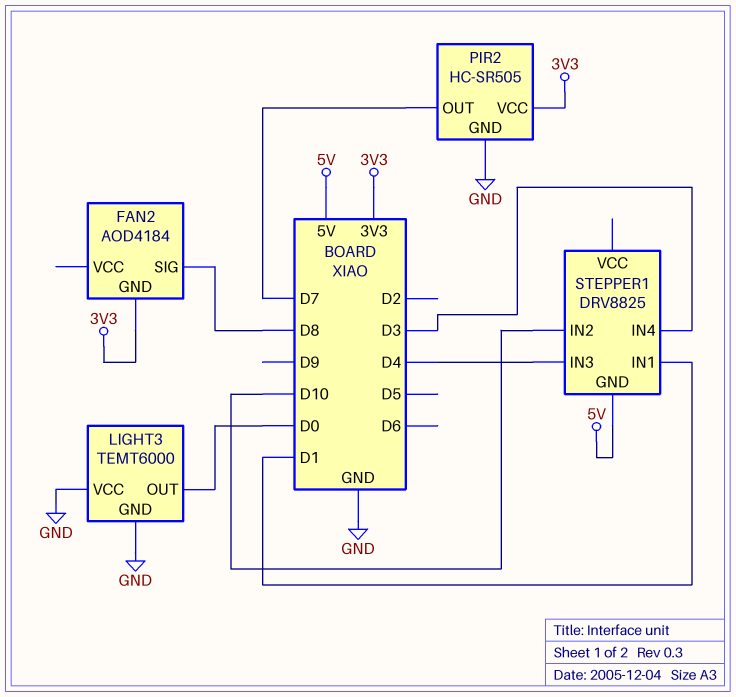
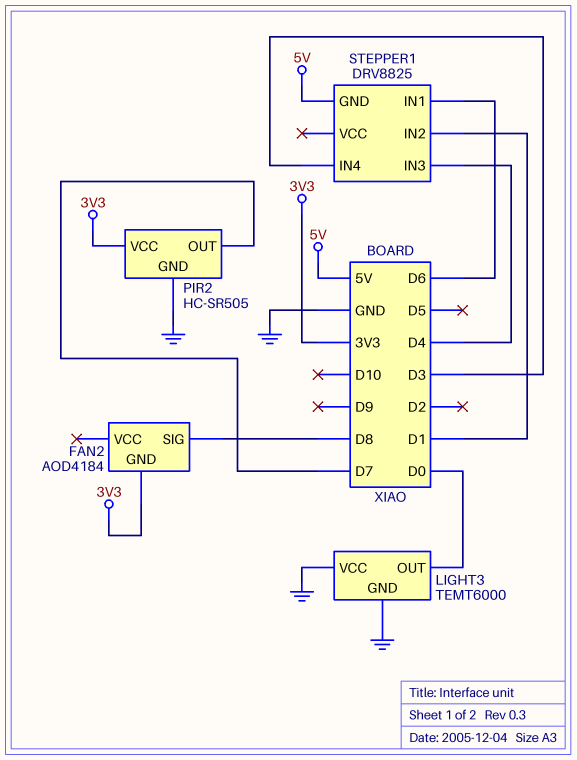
STEPPER1 pin IN1: D1 -> D6
STEPPER1 pin IN2: D10 -> D1

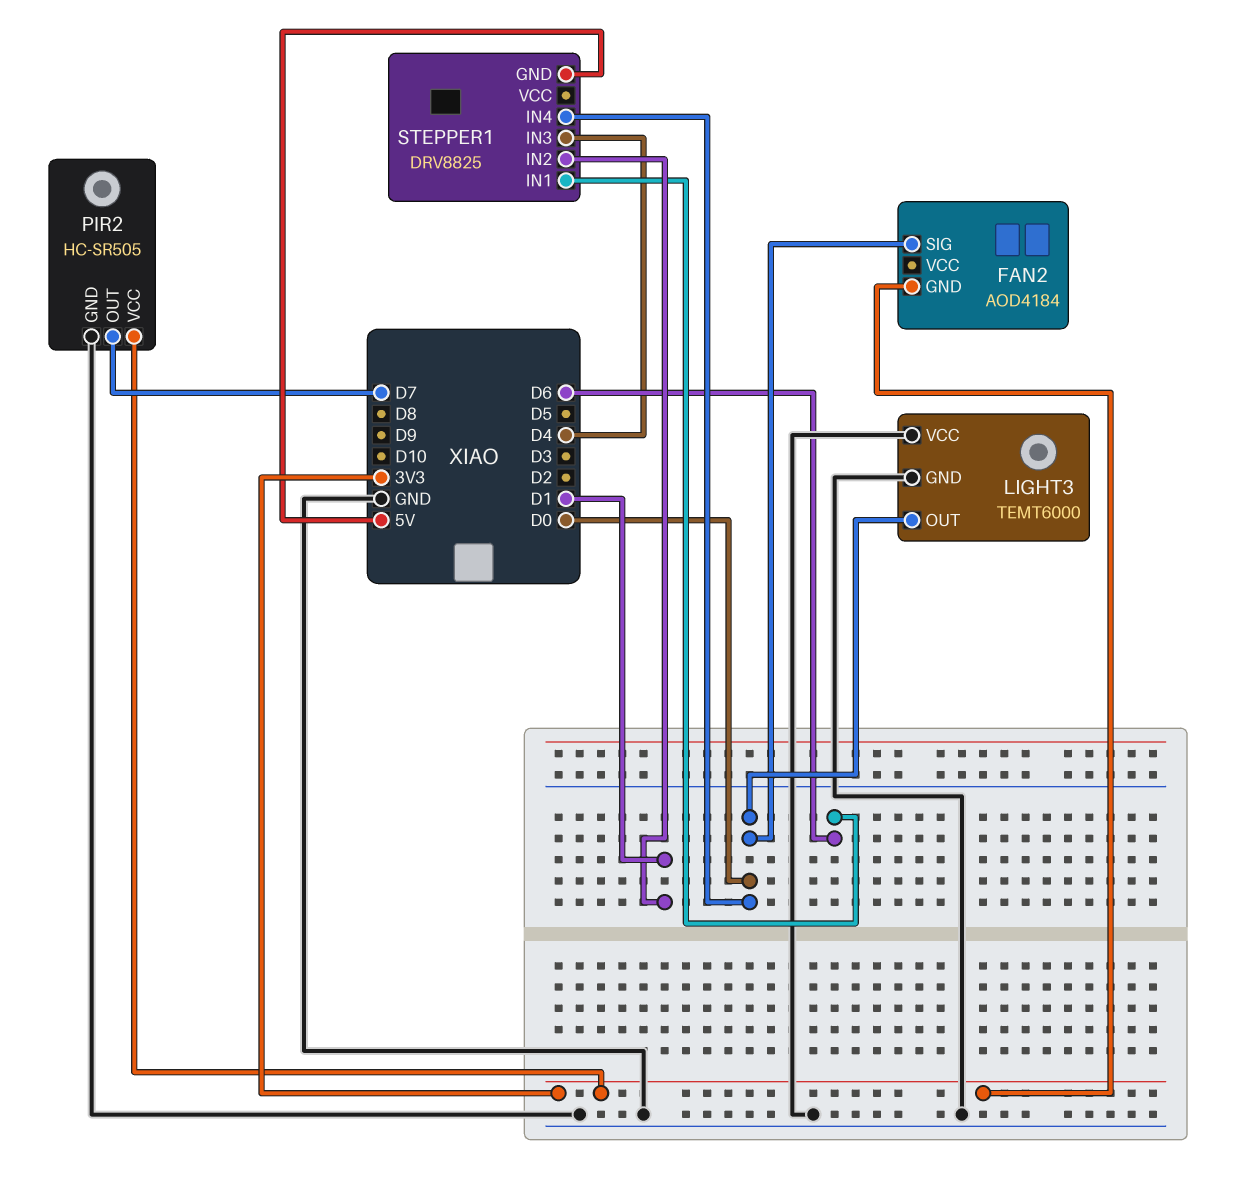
FAN2 pin SIG: D8 -> D0
STEPPER1 pin IN4: D3 -> D0

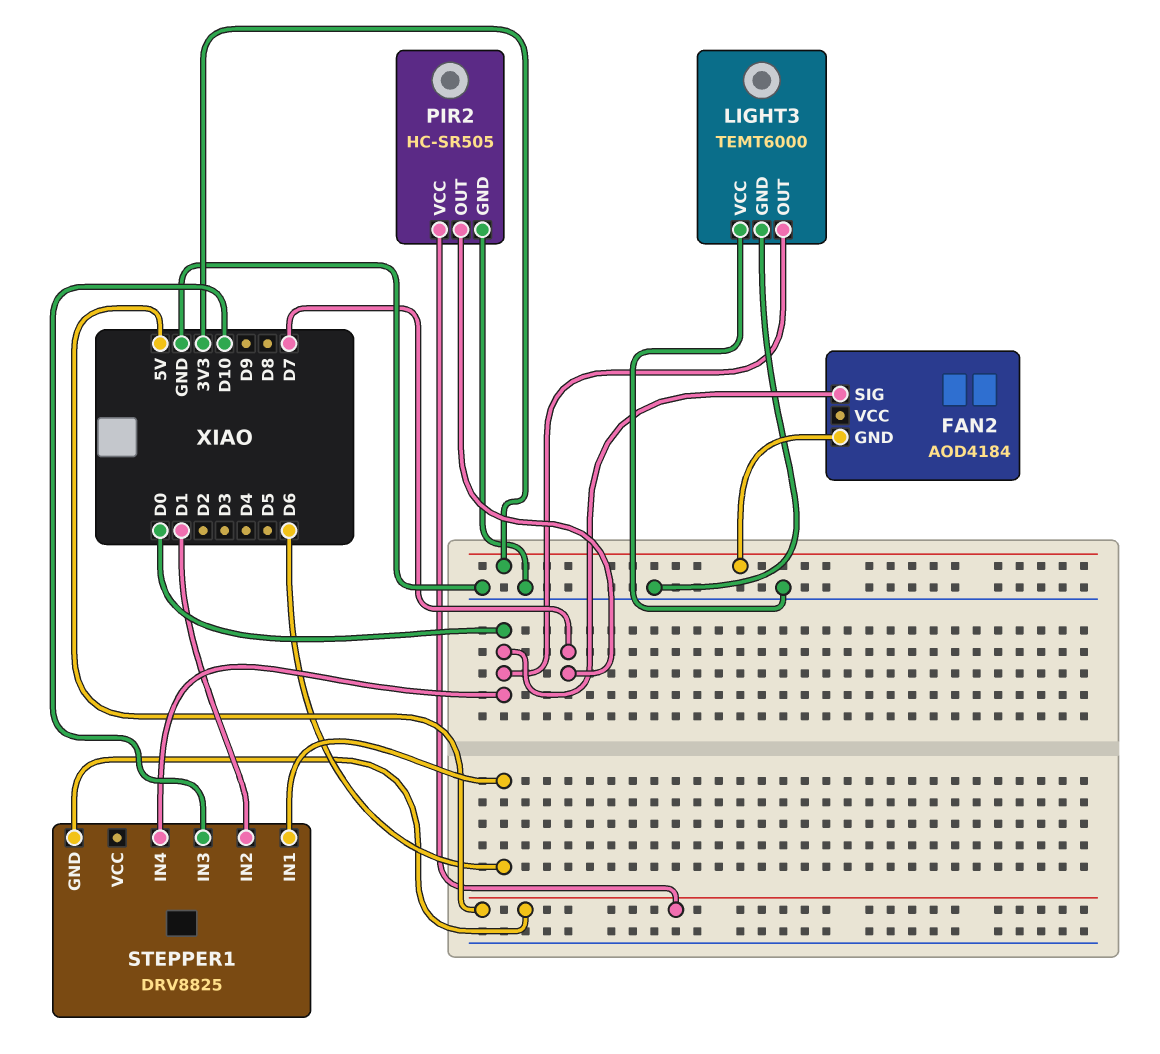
PIR2 pin VCC: 3V3 -> 5V
STEPPER1 pin IN3: D4 -> D10

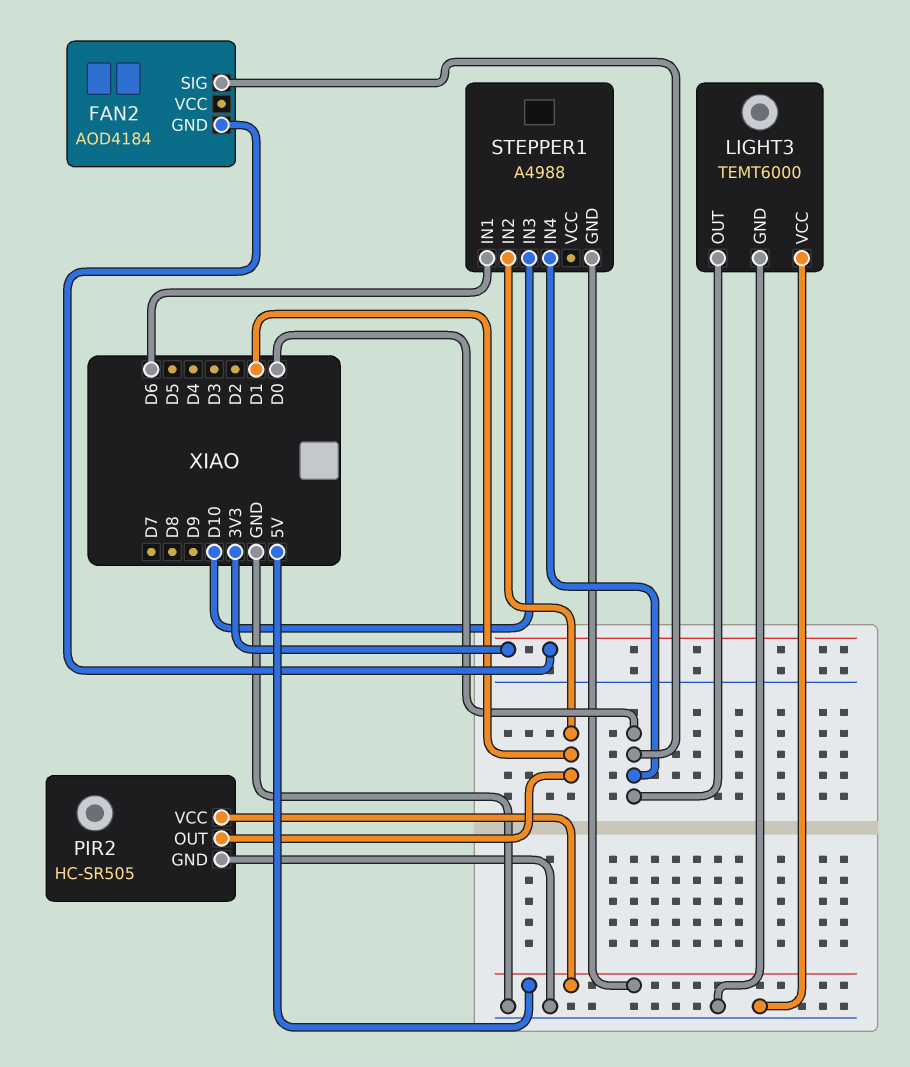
PIR2 pin OUT: D7 -> D1
STEPPER1: DRV8825 -> A4988

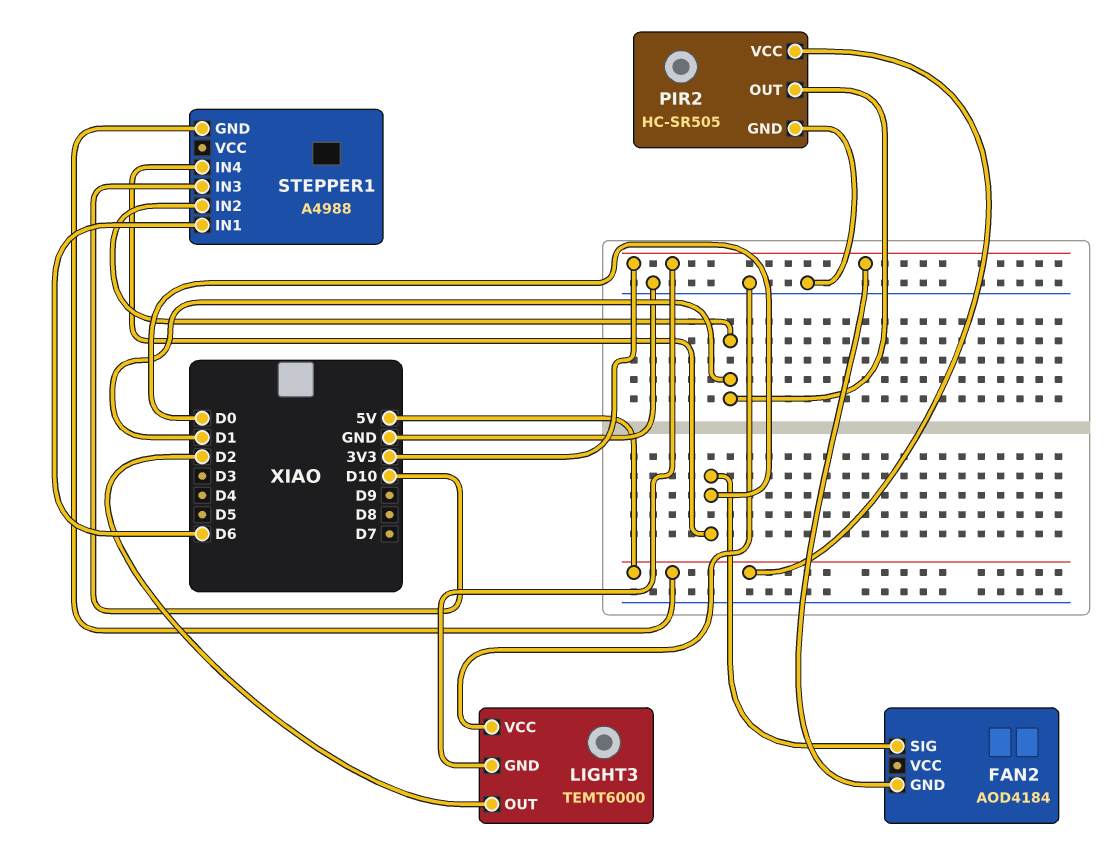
LIGHT3 pin GND: GND -> 3V3
LIGHT3 pin OUT: D0 -> D2

